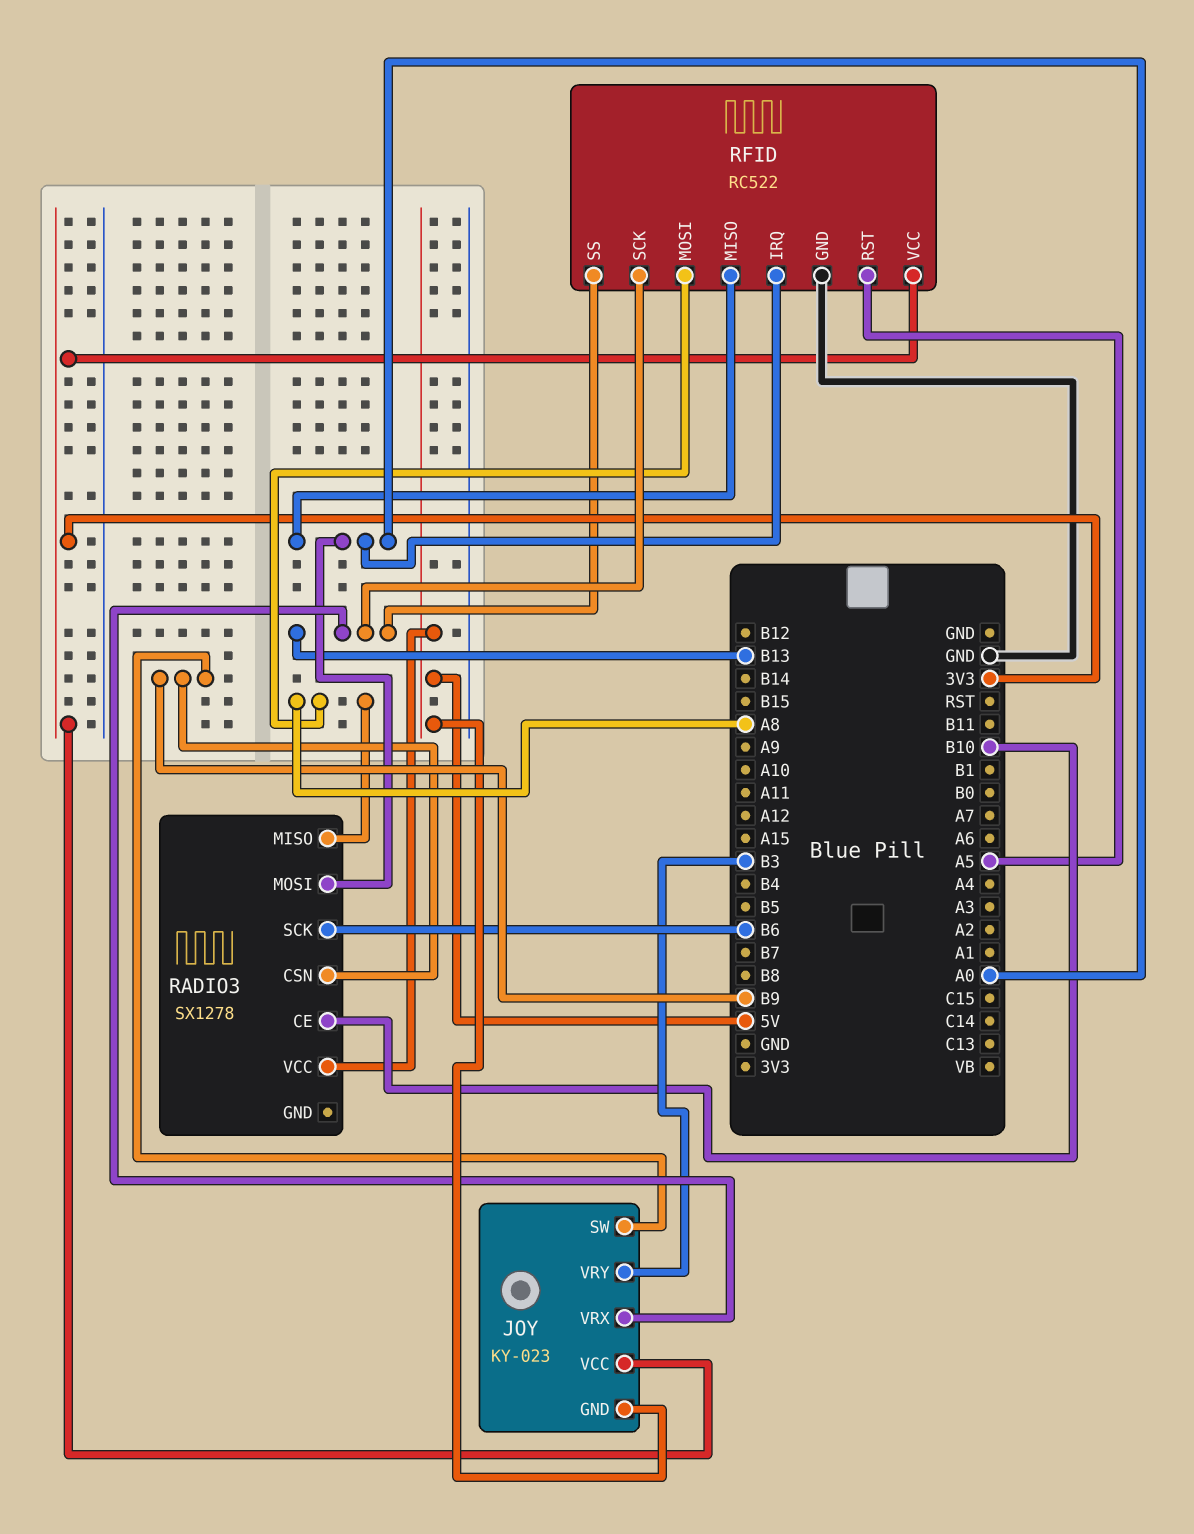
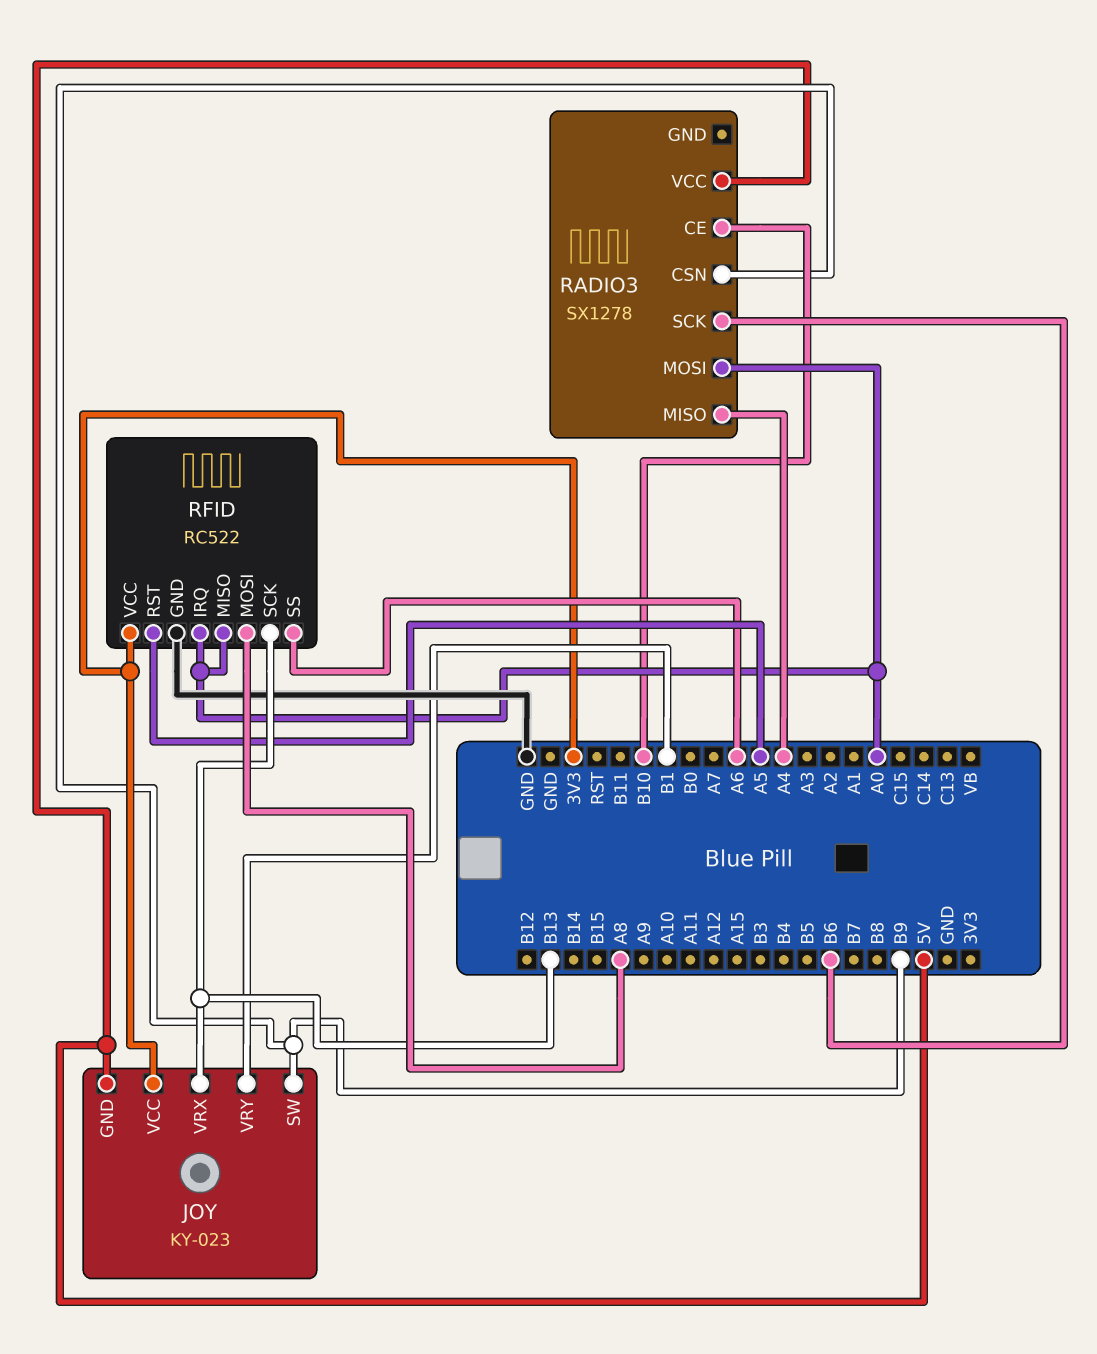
JOY pin VRY: B3 -> B1
RADIO3 pin MISO: A8 -> A4
RFID pin SS: B13 -> A6

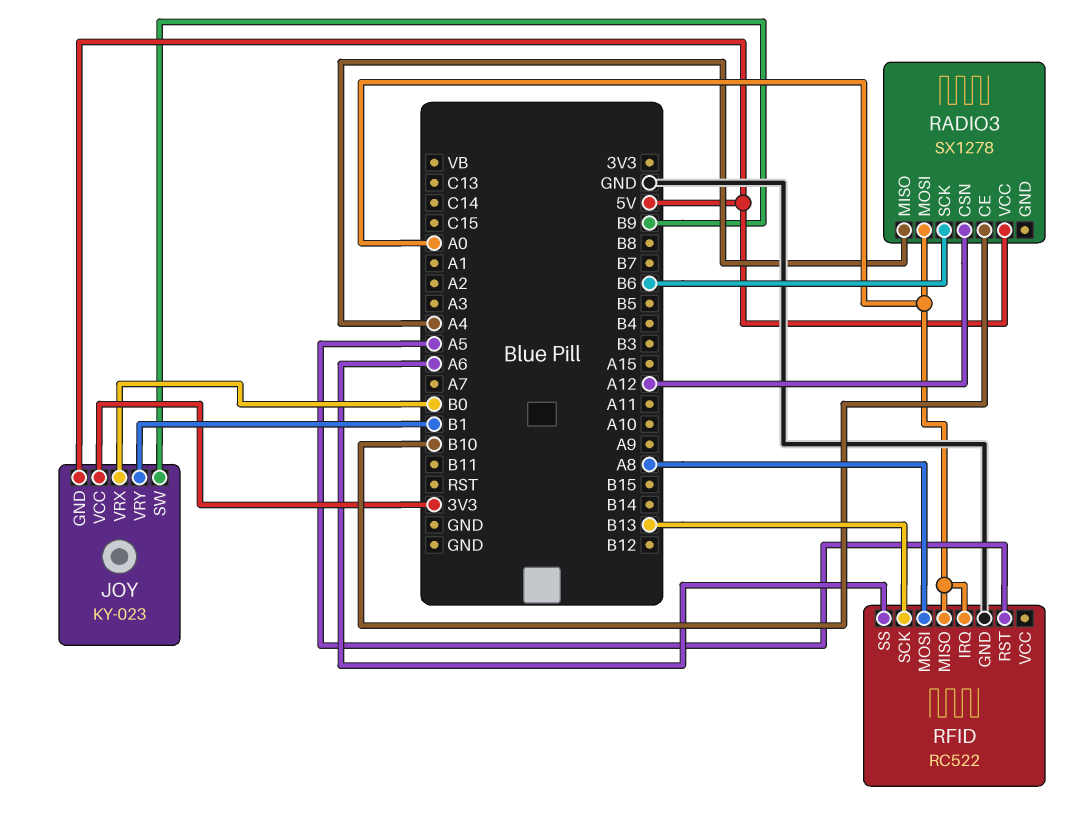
JOY pin VRX: B13 -> B0
RADIO3 pin CSN: B9 -> A12
RFID pin VCC: 3V3 -> none

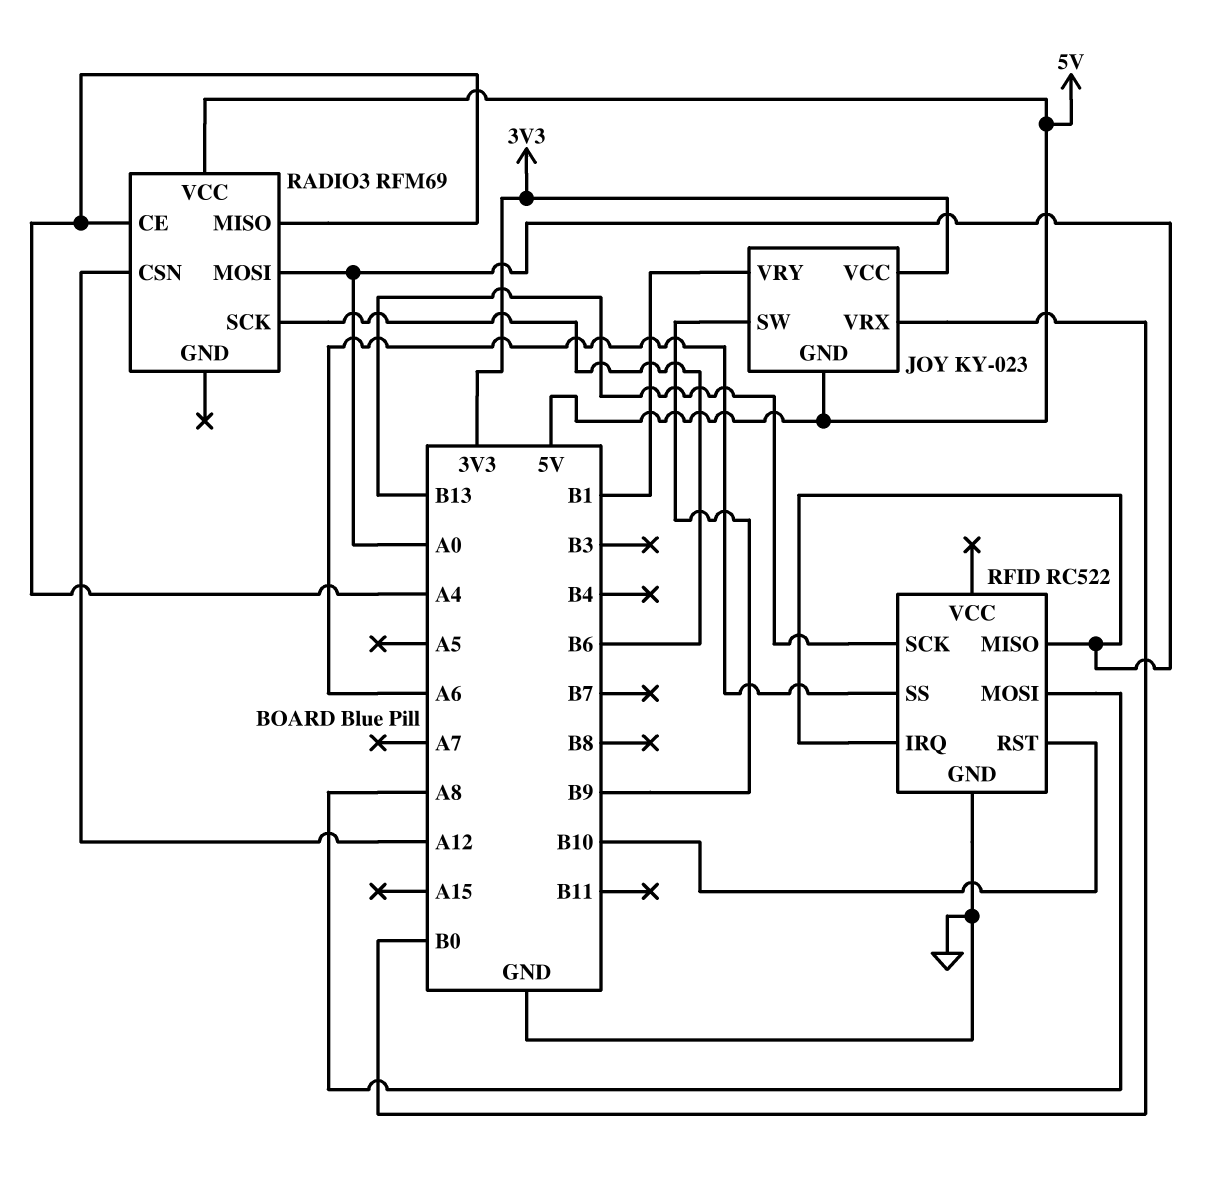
RADIO3: SX1278 -> RFM69
RADIO3 pin CE: B10 -> A4
RFID pin RST: A5 -> B10

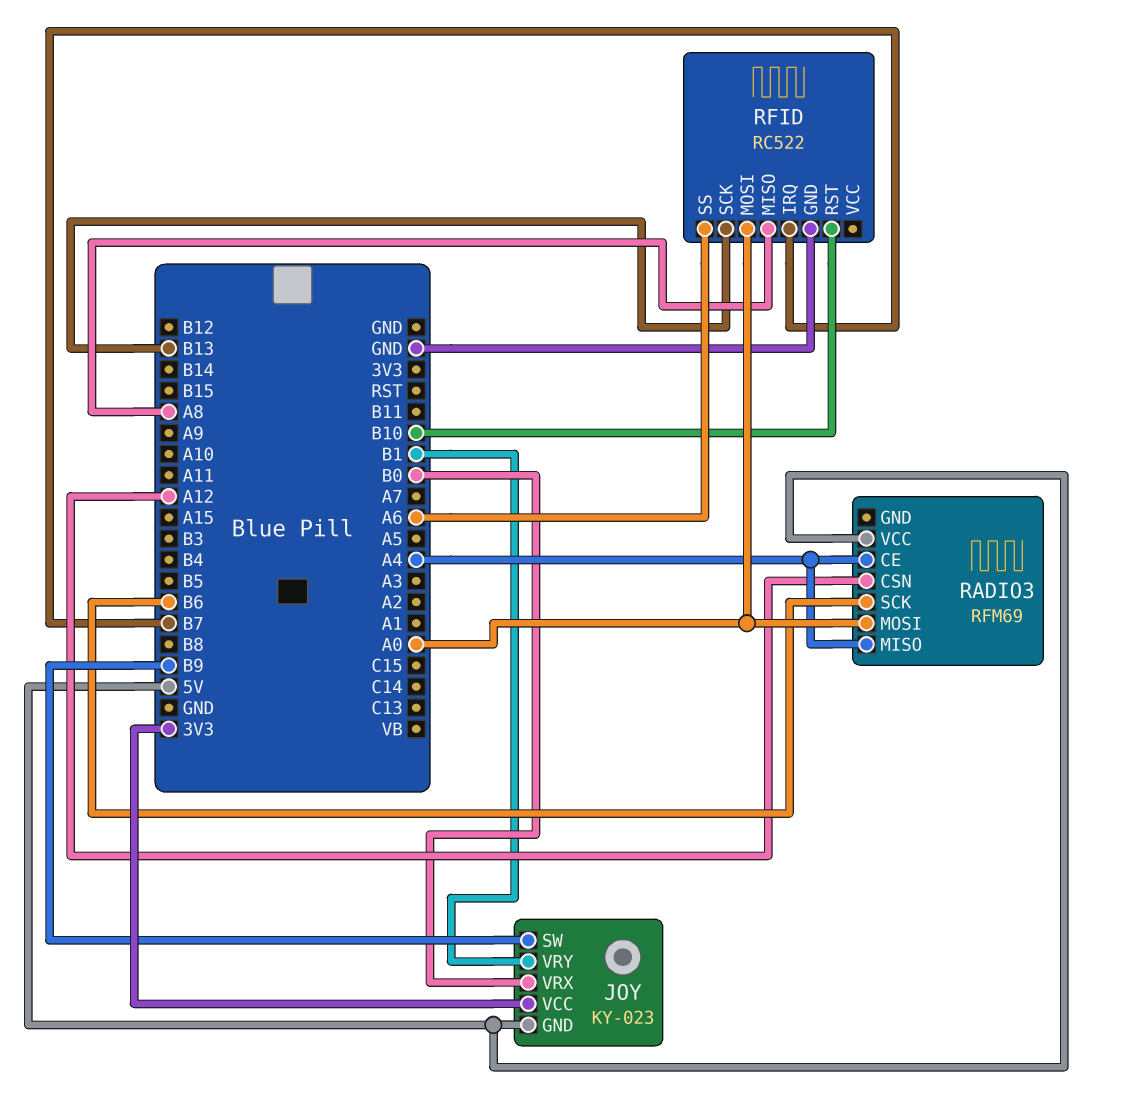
RFID pin IRQ: A0 -> B7
RFID pin MISO: A0 -> A8
RFID pin MOSI: A8 -> A0

